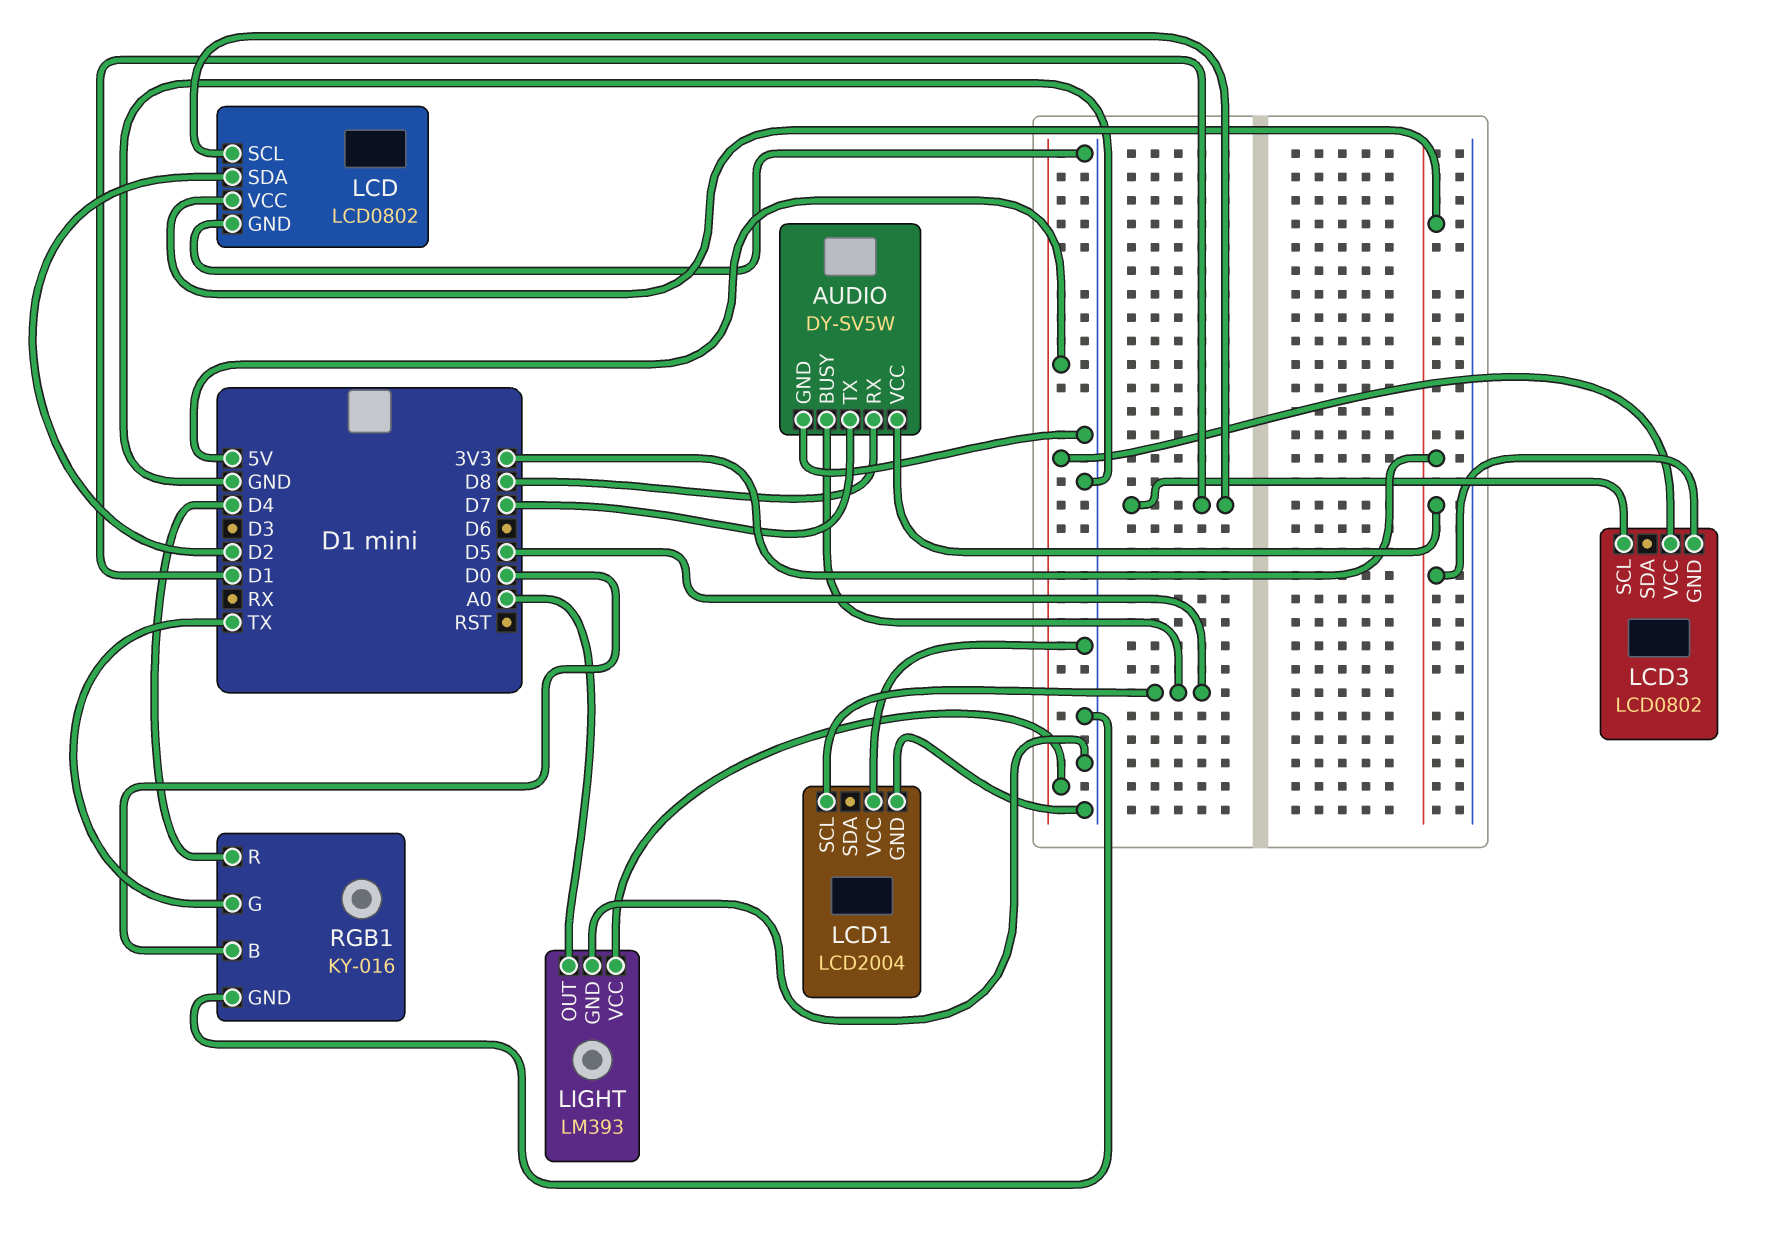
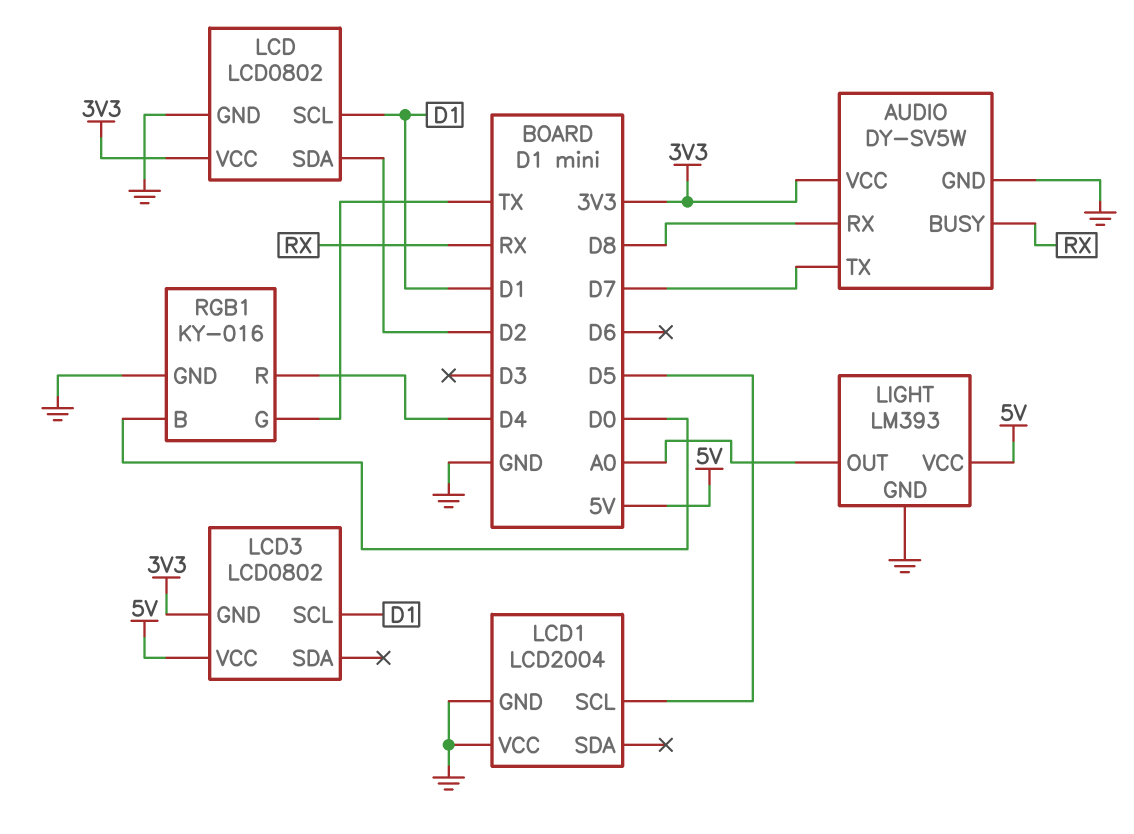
AUDIO pin BUSY: D5 -> RX

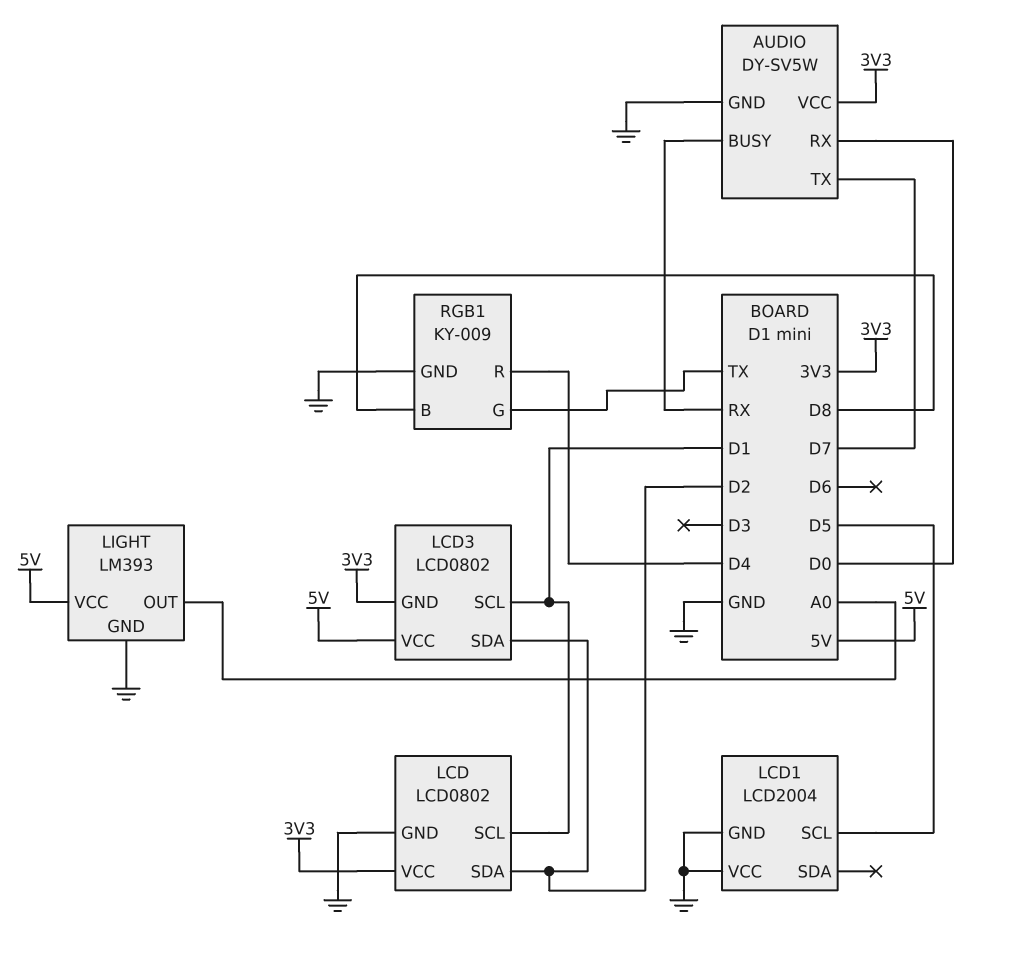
AUDIO pin RX: D8 -> D0
LCD3 pin SDA: none -> D2
RGB1: KY-016 -> KY-009
RGB1 pin B: D0 -> D8

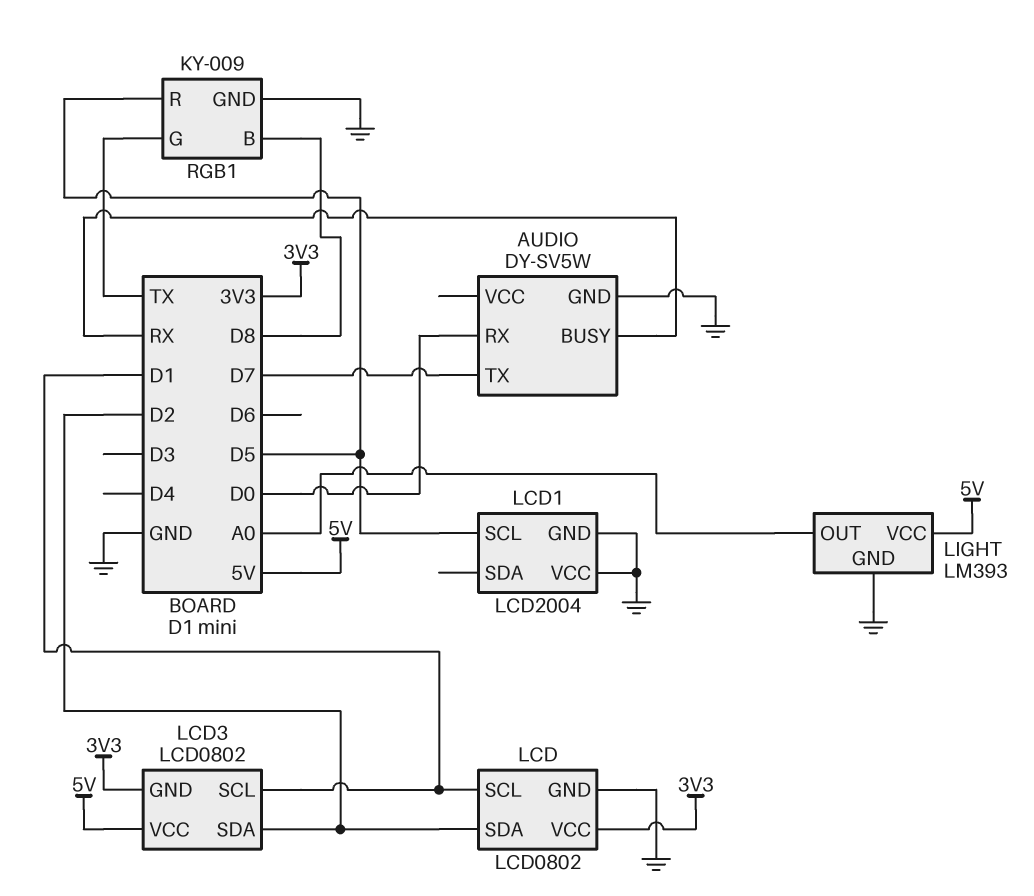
AUDIO pin VCC: 3V3 -> none
RGB1 pin R: D4 -> D5

